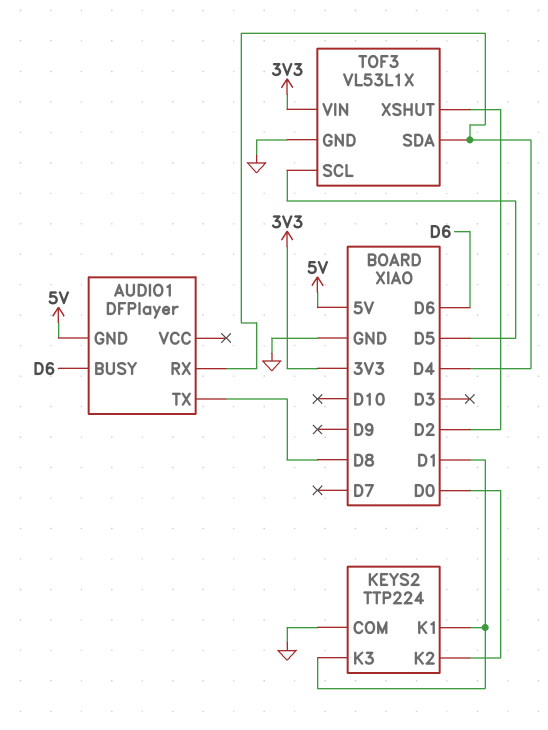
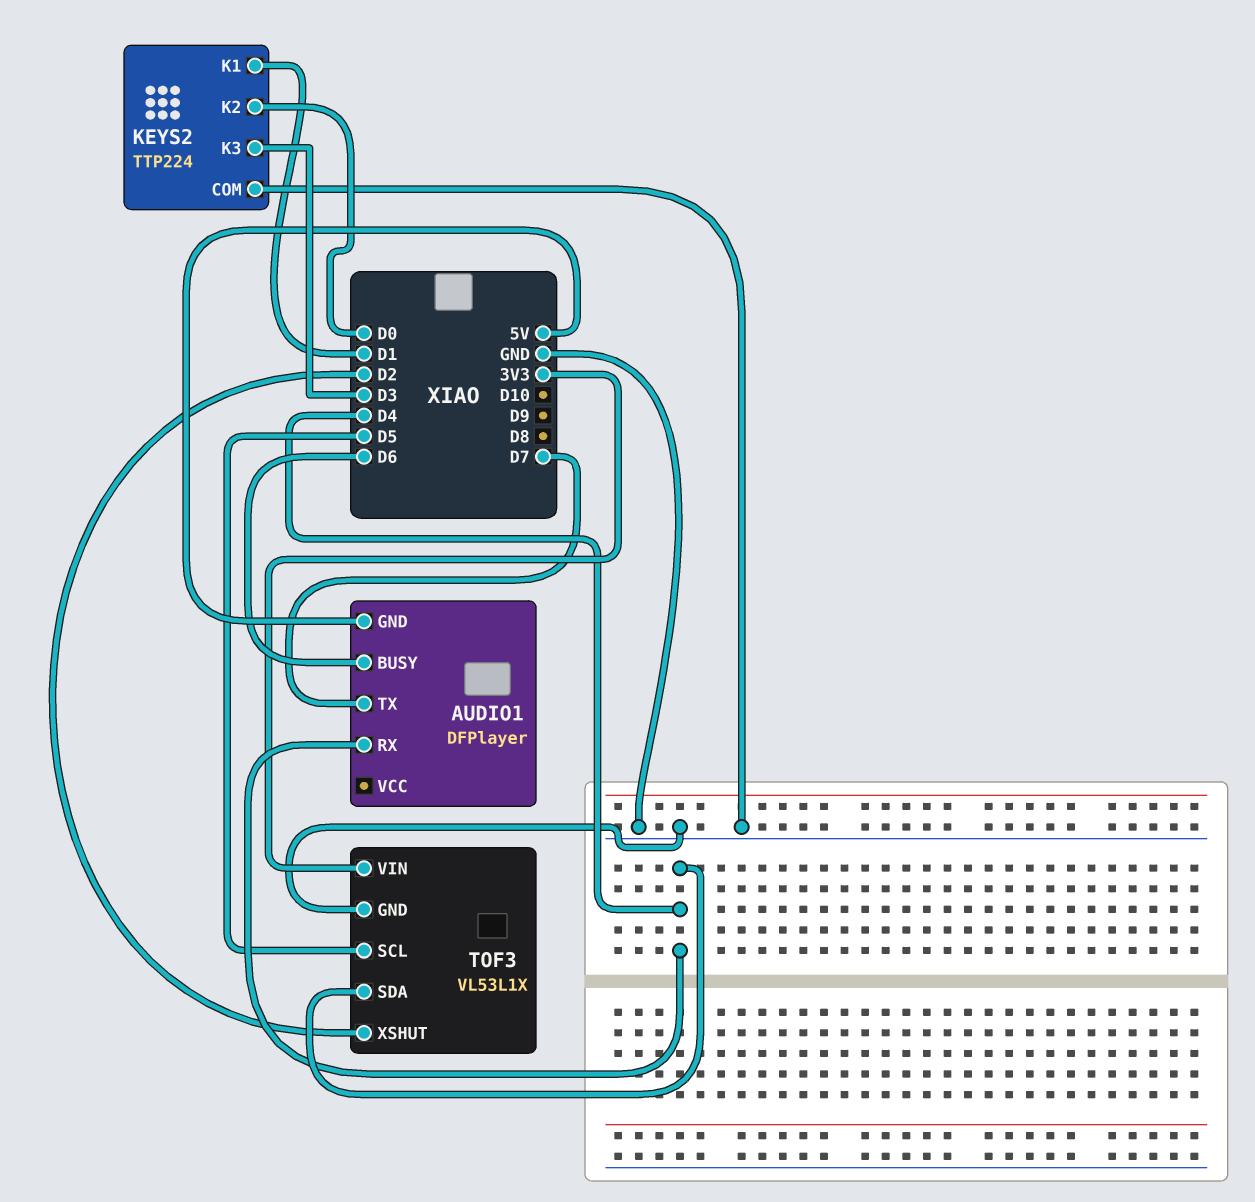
AUDIO1 pin TX: D8 -> D7
KEYS2 pin K3: D1 -> D3

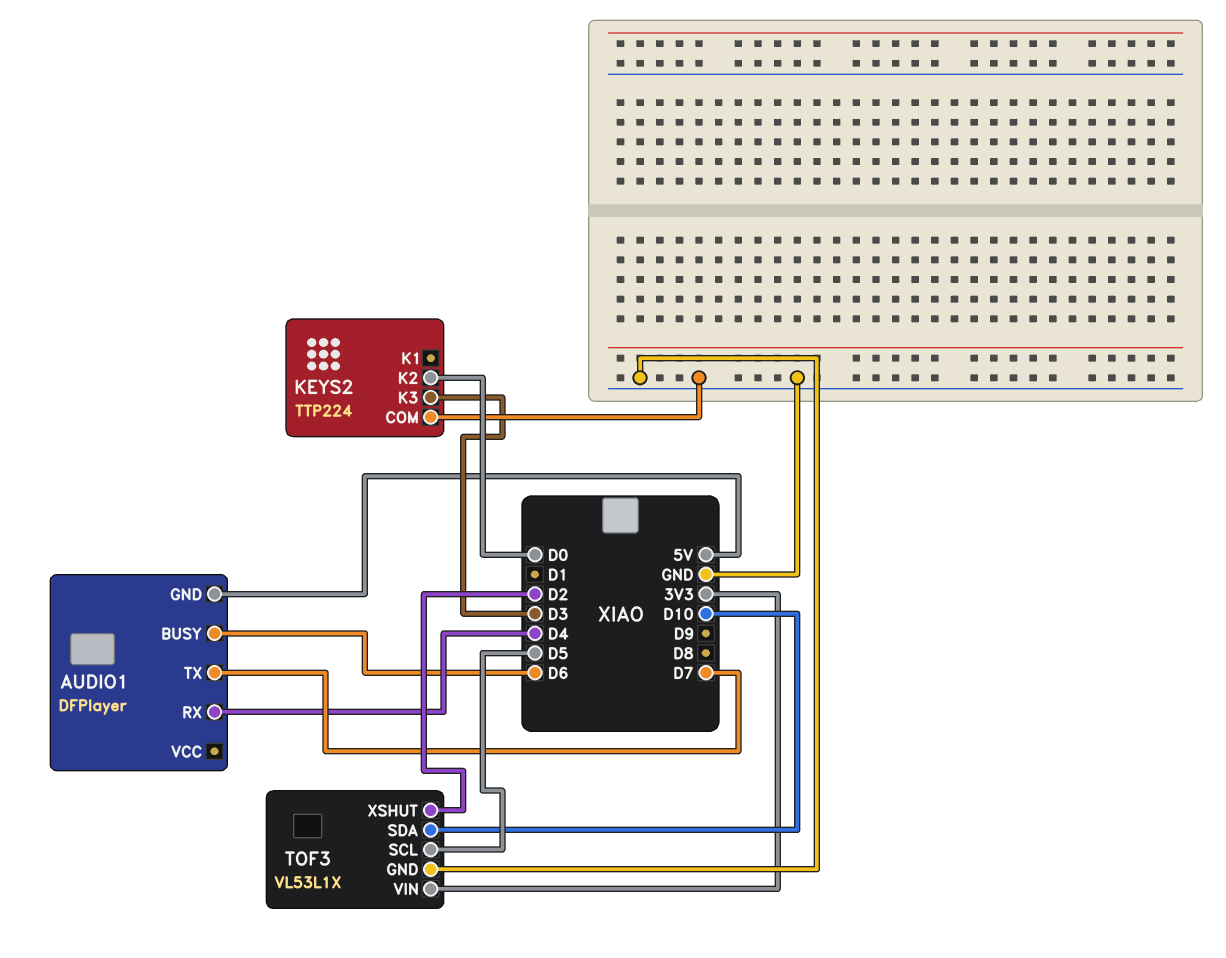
KEYS2 pin K1: D1 -> none
TOF3 pin SDA: D4 -> D10

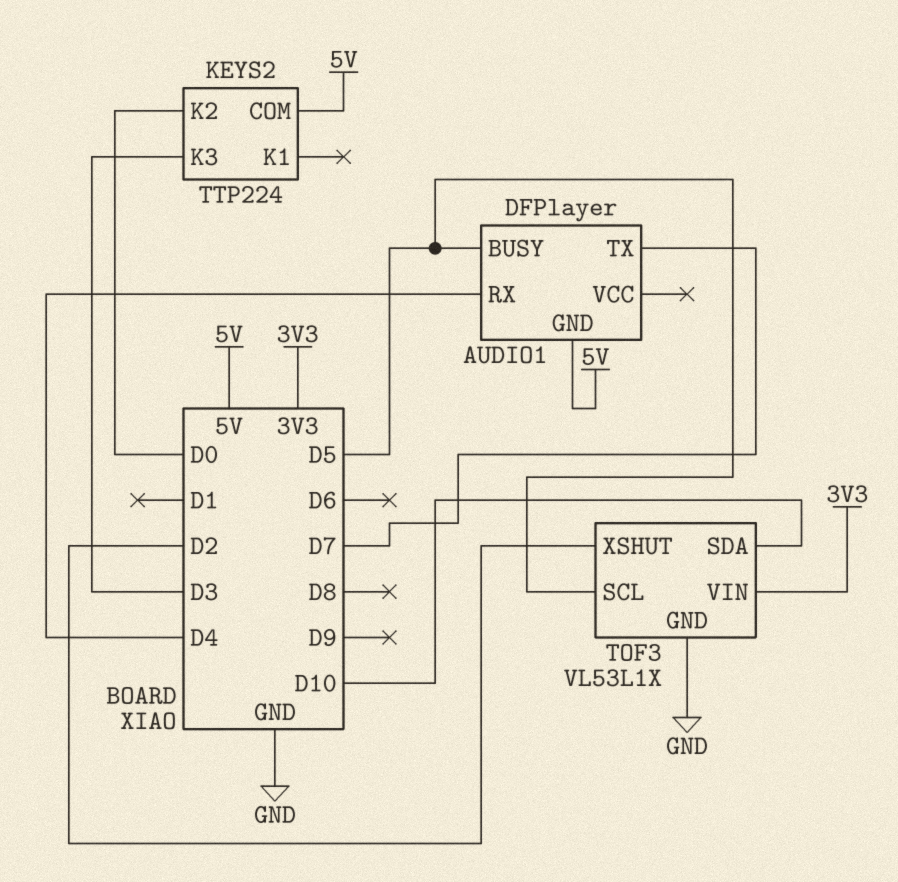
AUDIO1 pin BUSY: D6 -> D5
KEYS2 pin COM: GND -> 5V

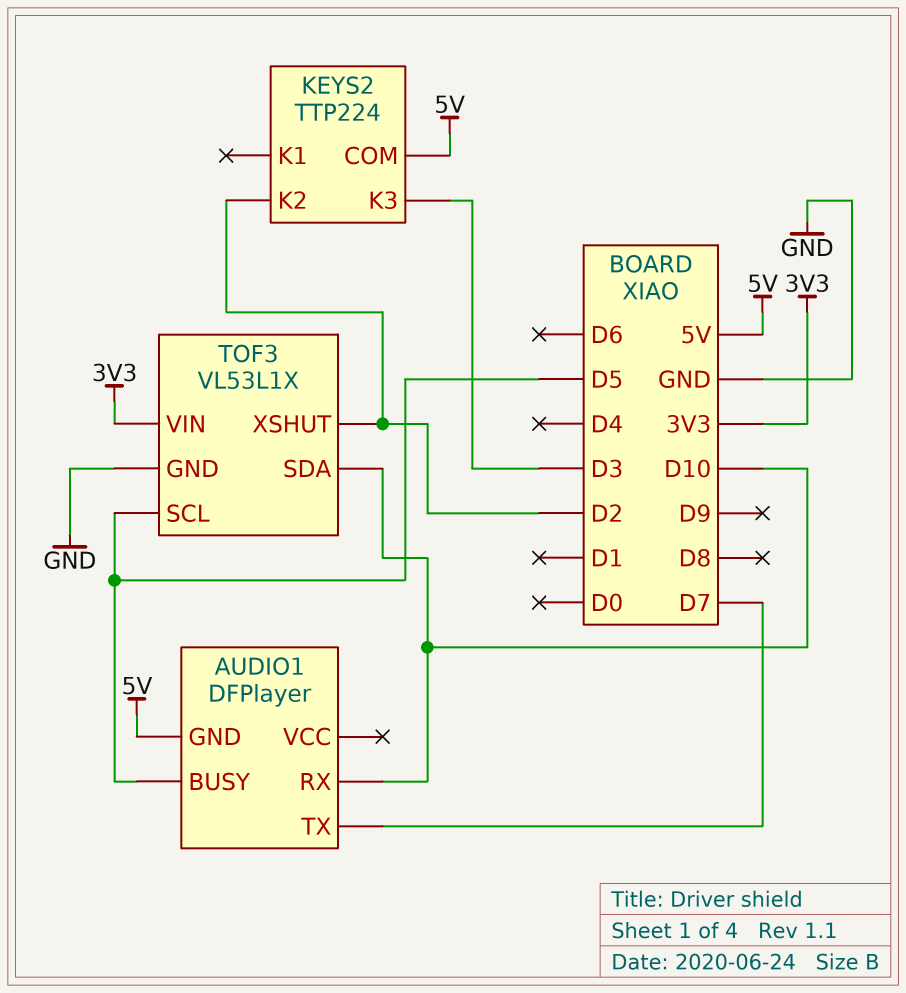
AUDIO1 pin RX: D4 -> D10
KEYS2 pin K2: D0 -> D2

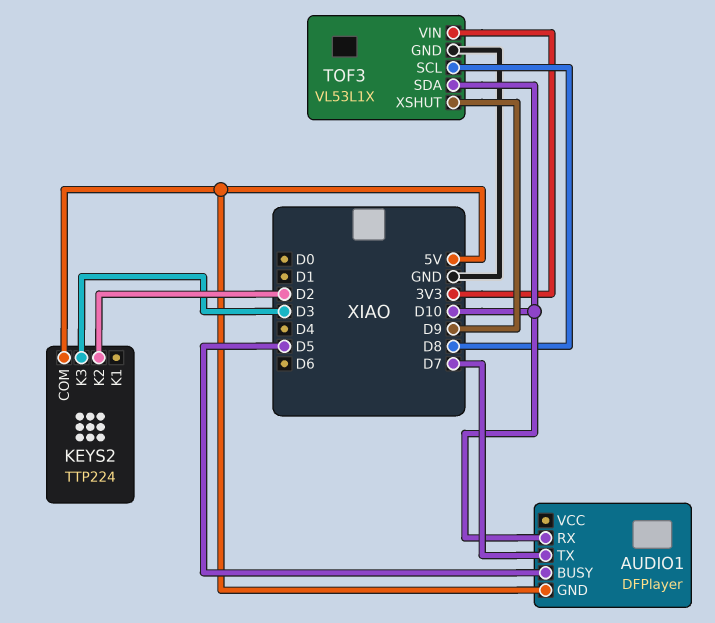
TOF3 pin SCL: D5 -> D8
TOF3 pin XSHUT: D2 -> D9

